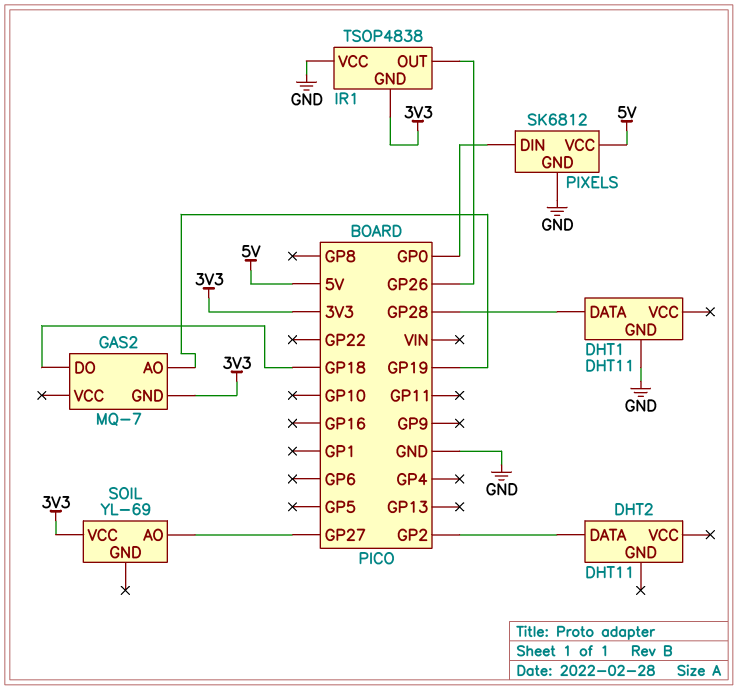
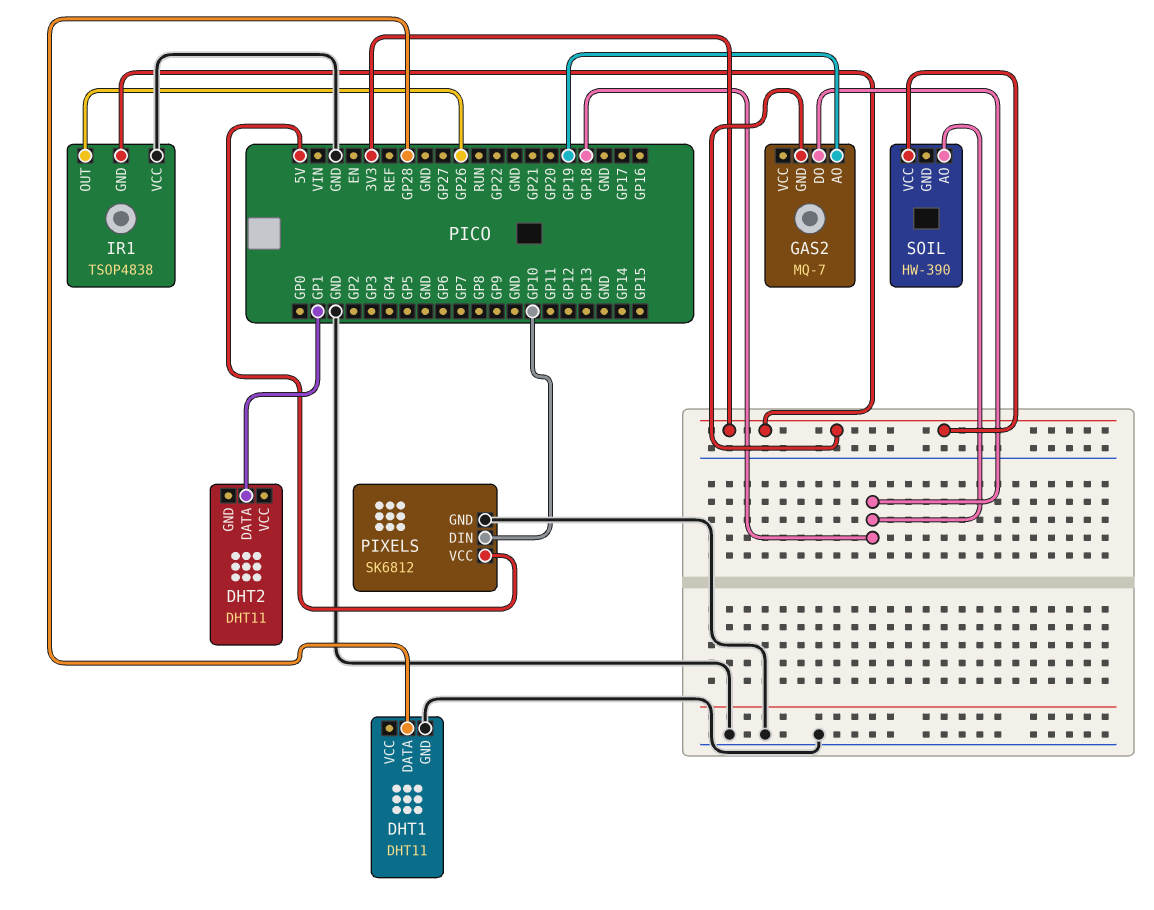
DHT2 pin DATA: GP2 -> GP1
PIXELS pin DIN: GP0 -> GP10
SOIL: YL-69 -> HW-390
SOIL pin AO: GP27 -> GP18

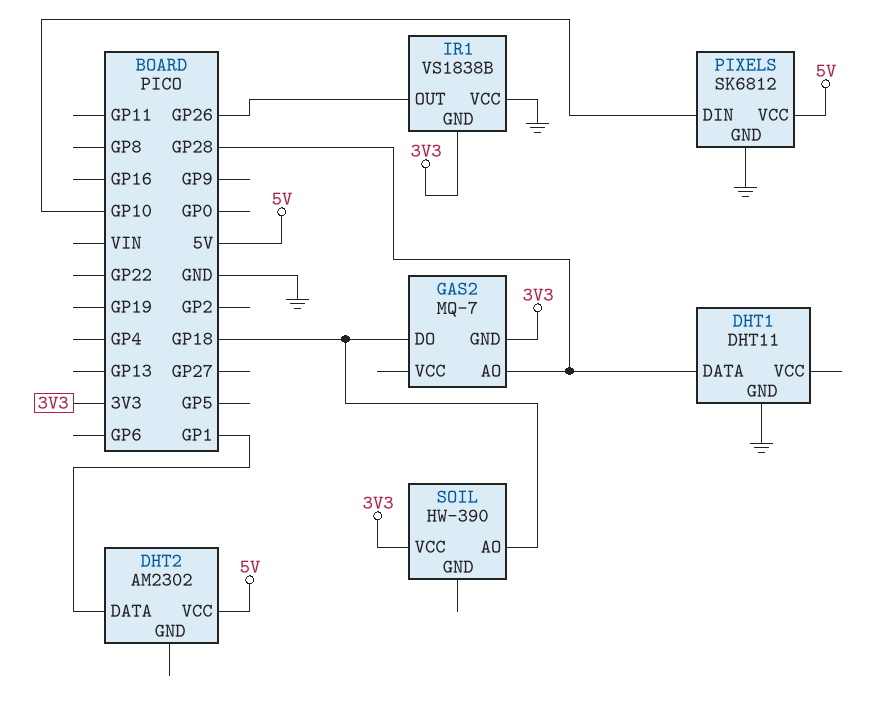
DHT2: DHT11 -> AM2302
DHT2 pin VCC: none -> 5V
GAS2 pin AO: GP19 -> GP28
IR1: TSOP4838 -> VS1838B

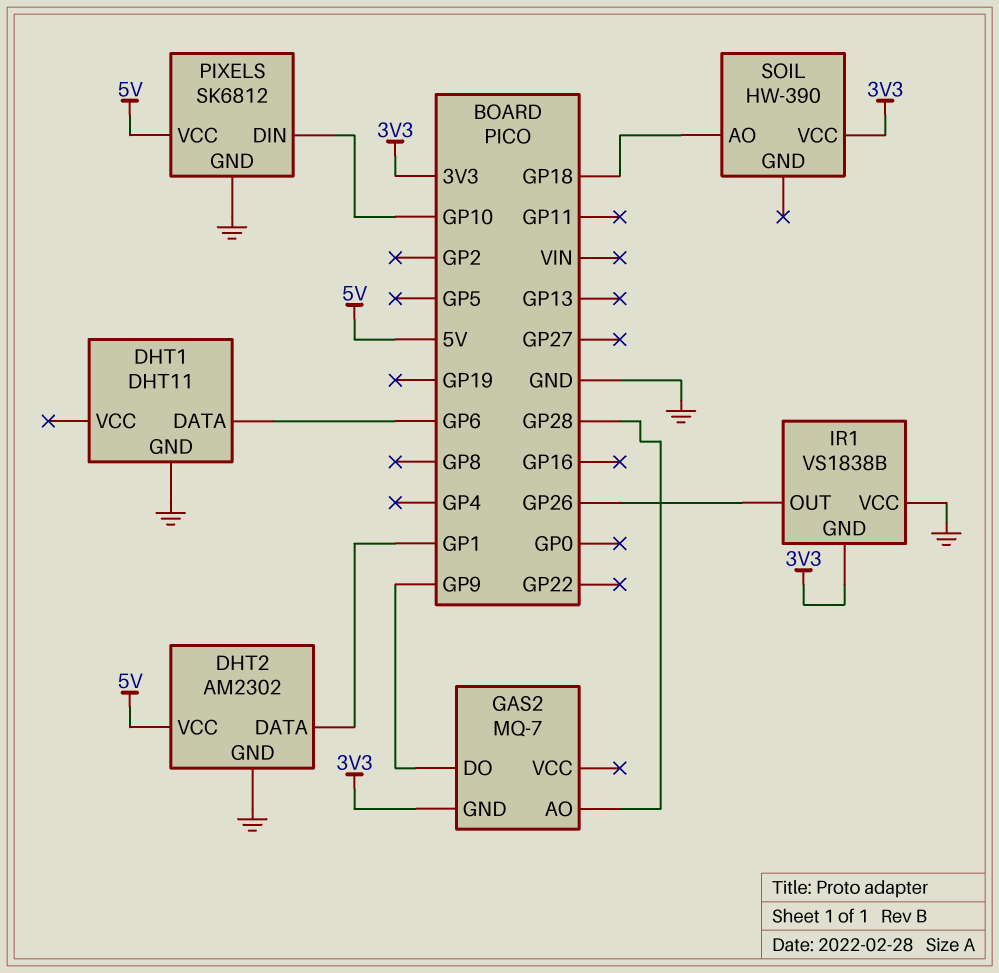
DHT1 pin DATA: GP28 -> GP6
DHT2 pin GND: none -> GND
GAS2 pin DO: GP18 -> GP9

